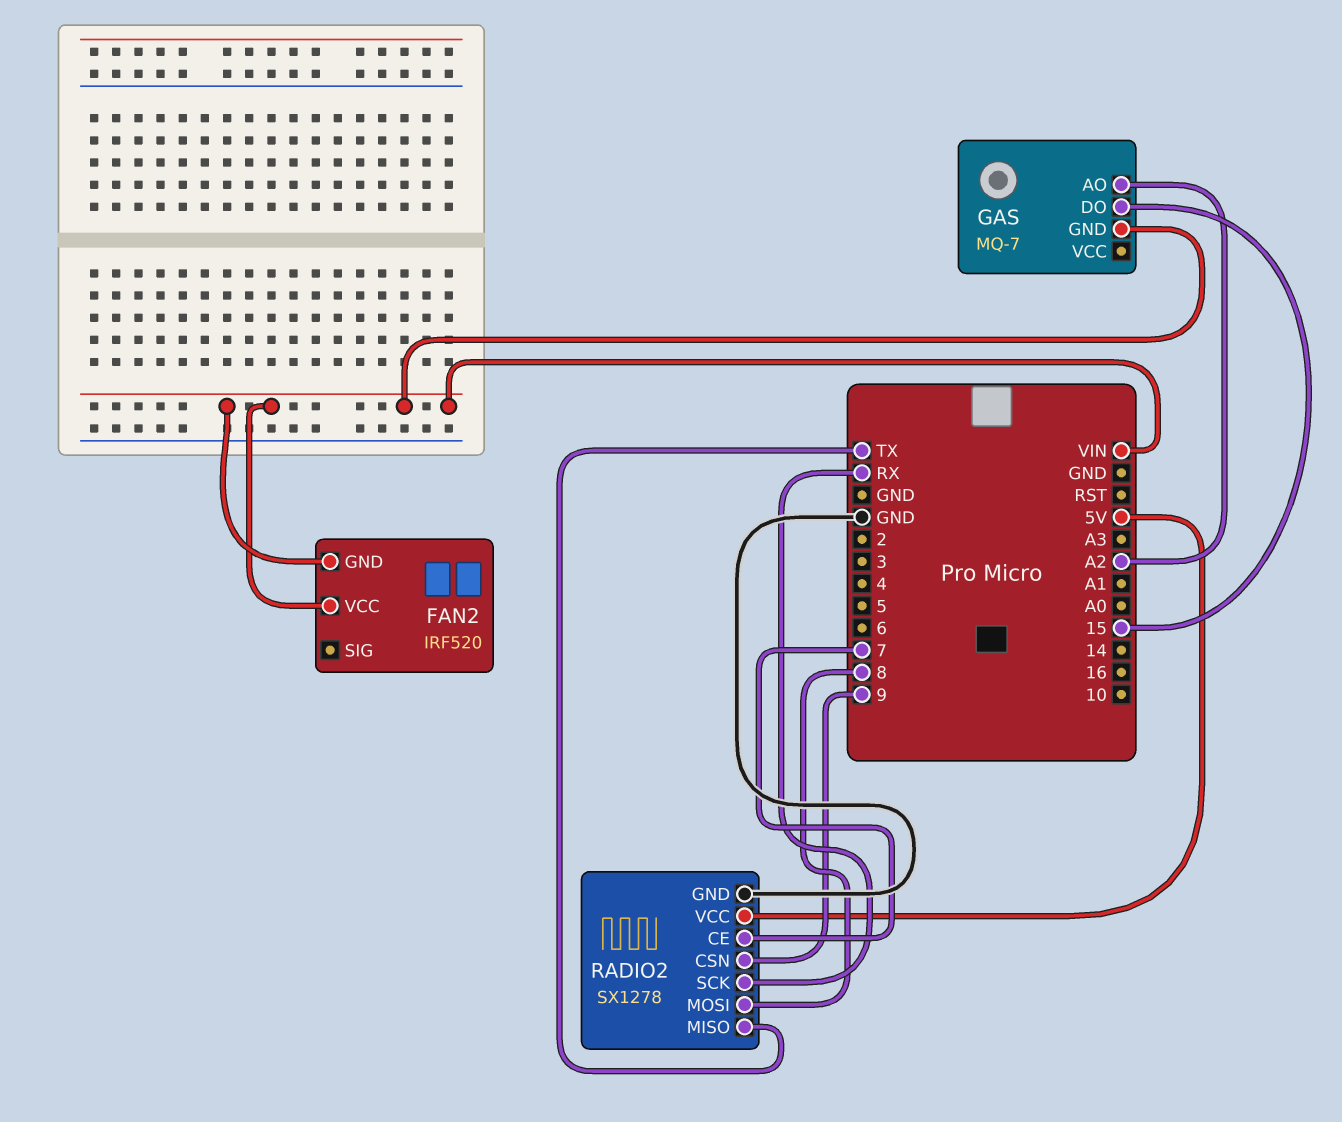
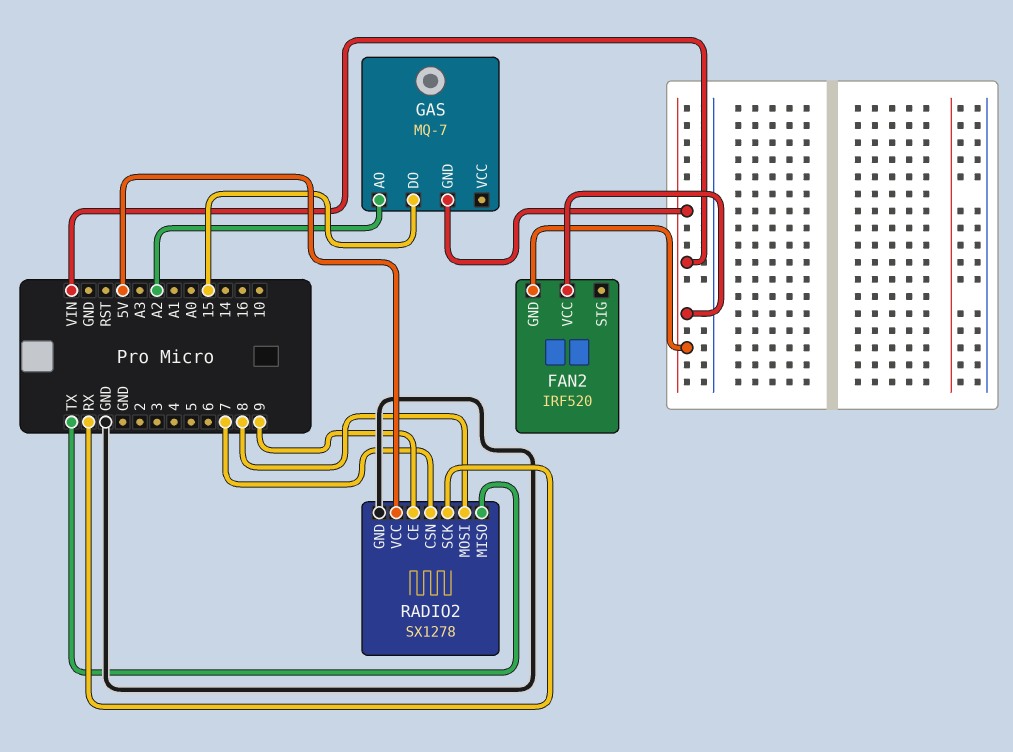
RADIO2 pin CE: 7 -> 9
RADIO2 pin CSN: 9 -> 7

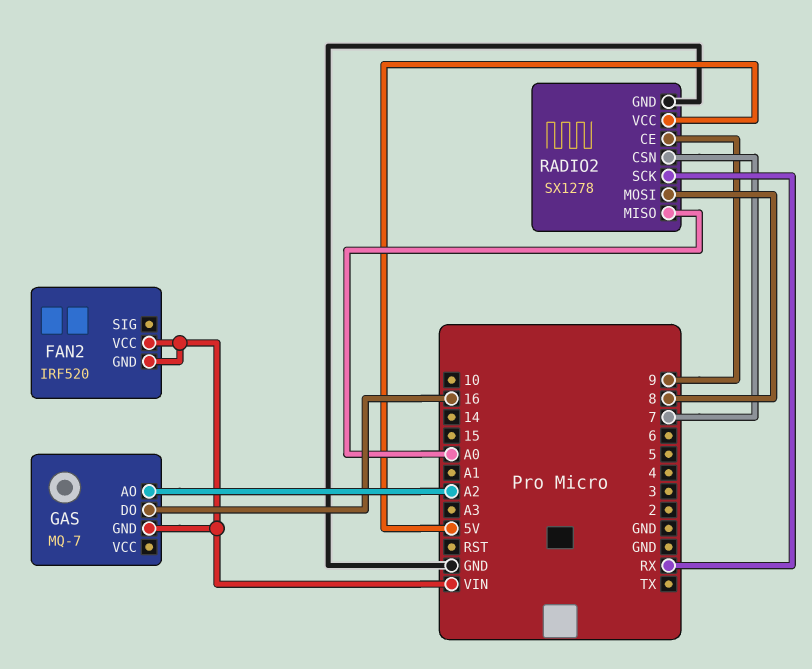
GAS pin DO: 15 -> 16
RADIO2 pin MISO: TX -> A0

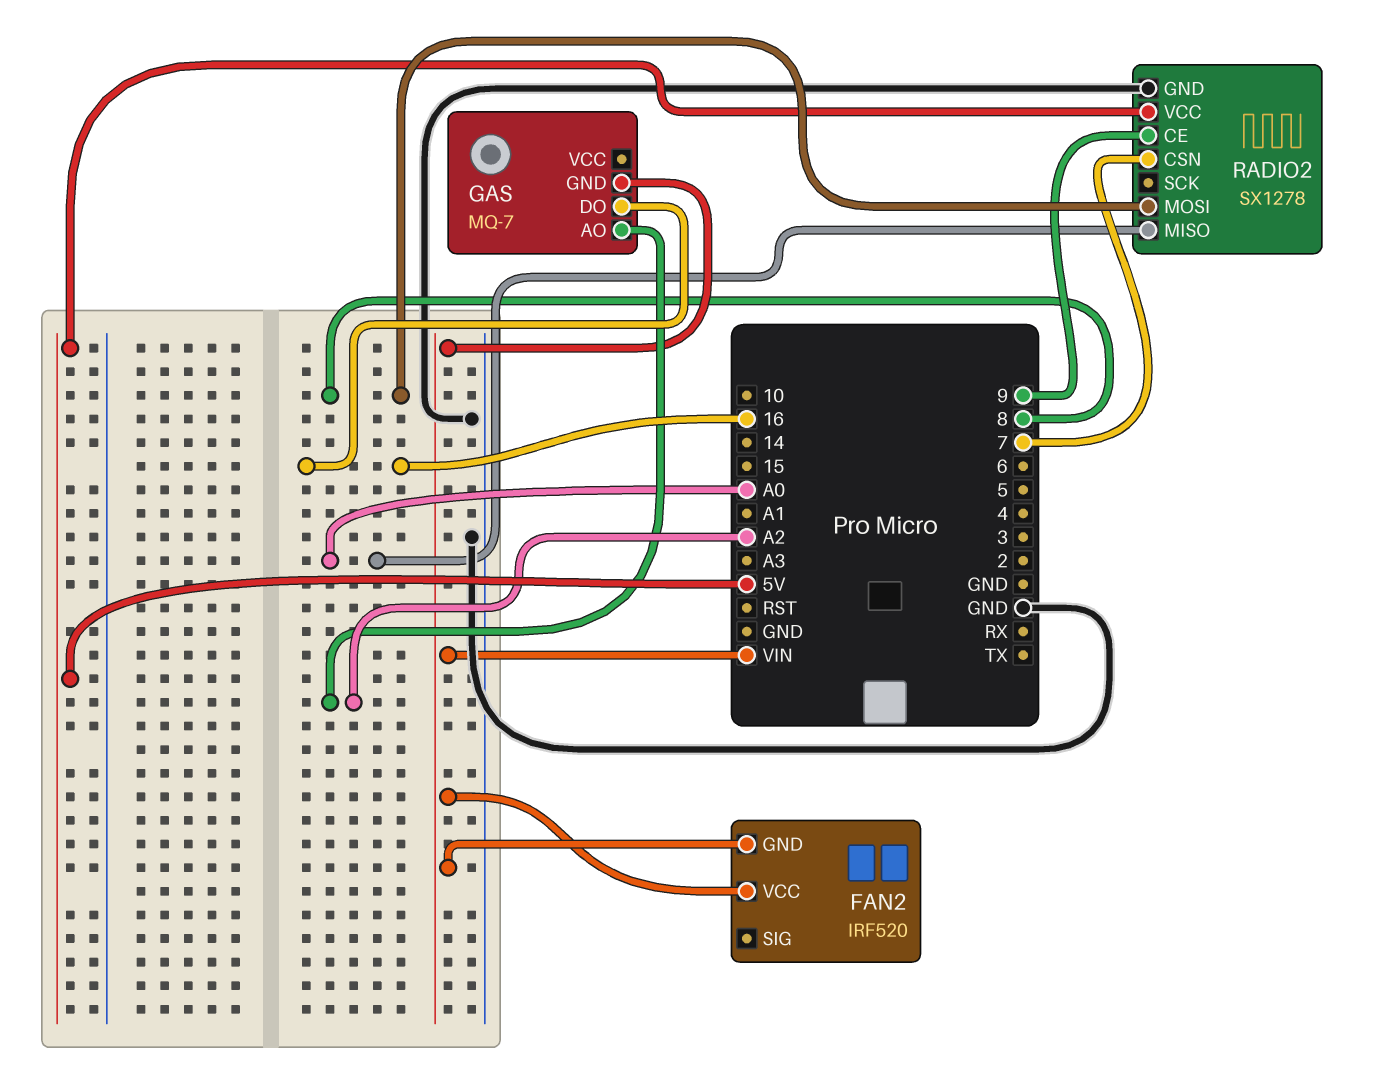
RADIO2 pin SCK: RX -> none

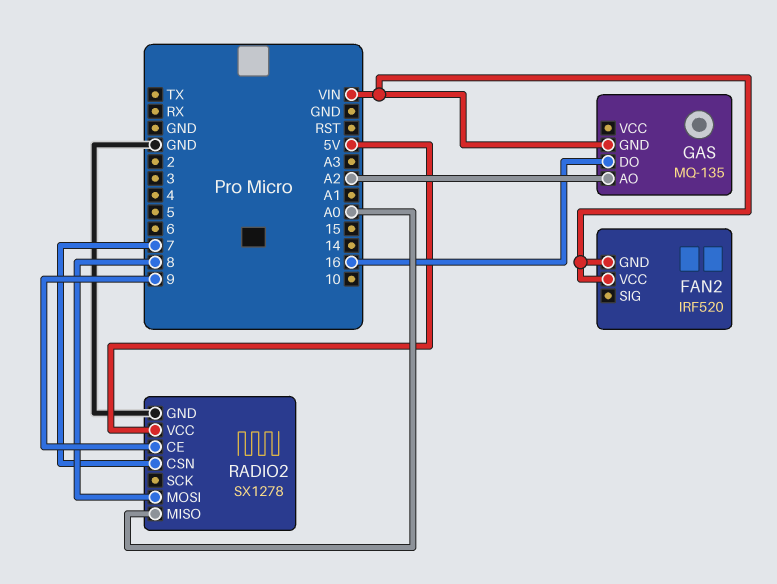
GAS: MQ-7 -> MQ-135

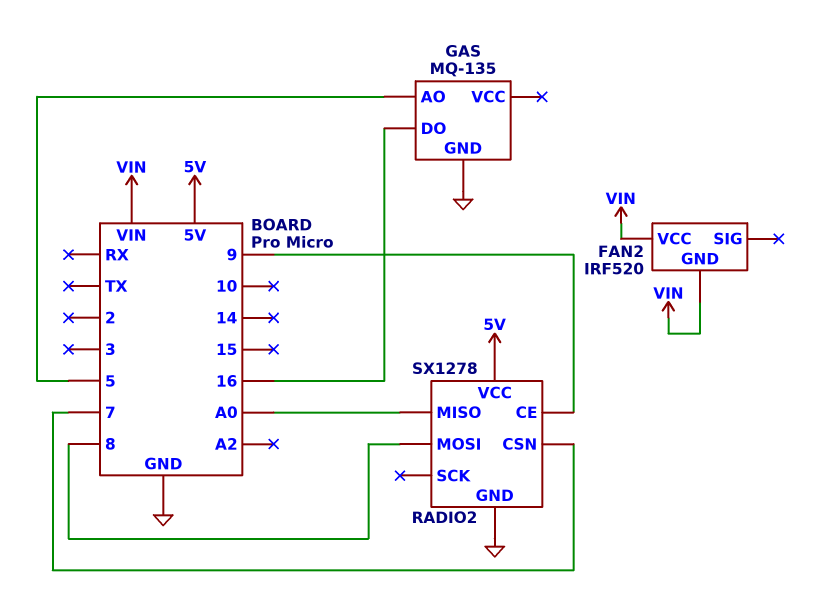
GAS pin AO: A2 -> 5
GAS pin GND: VIN -> GND

